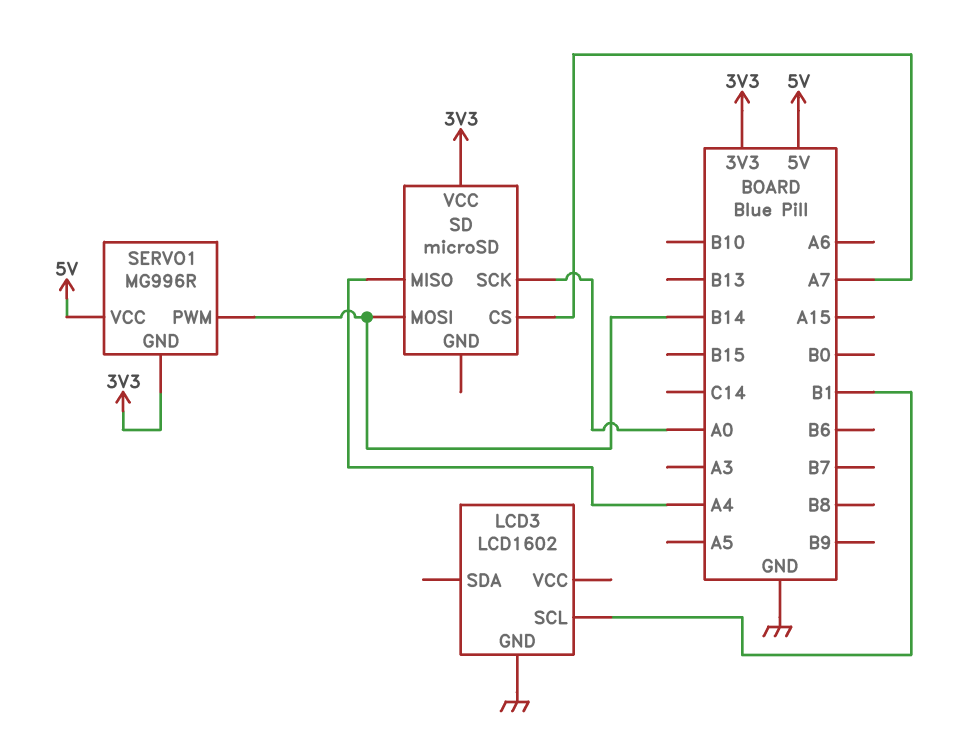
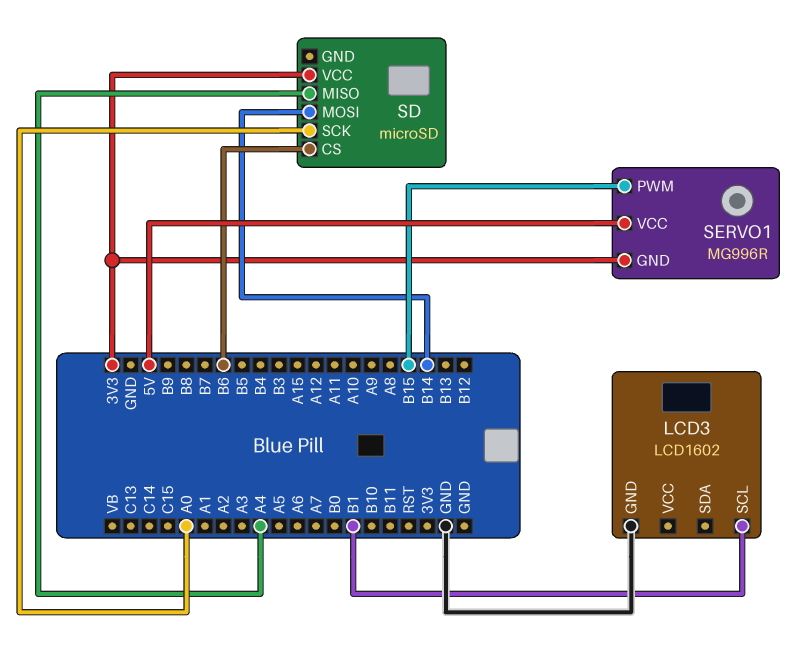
SD pin CS: A7 -> B6
SERVO1 pin PWM: B14 -> B15

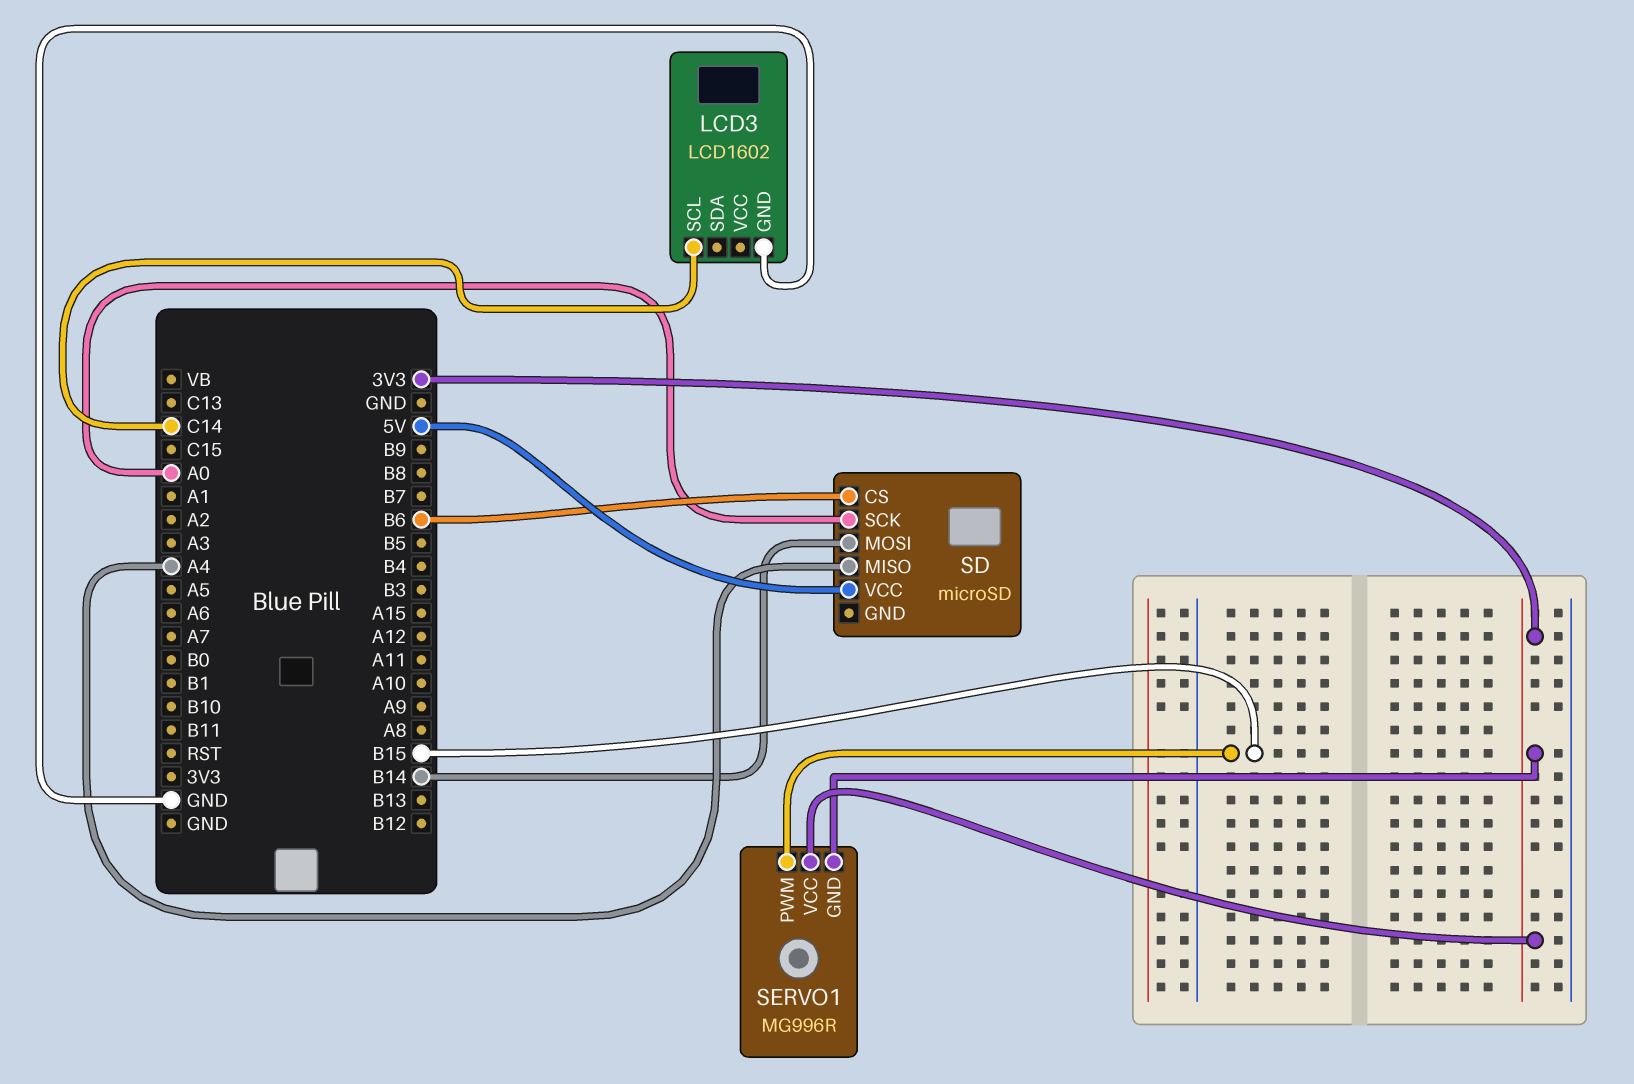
LCD3 pin SCL: B1 -> C14
SD pin VCC: 3V3 -> 5V
SERVO1 pin VCC: 5V -> 3V3

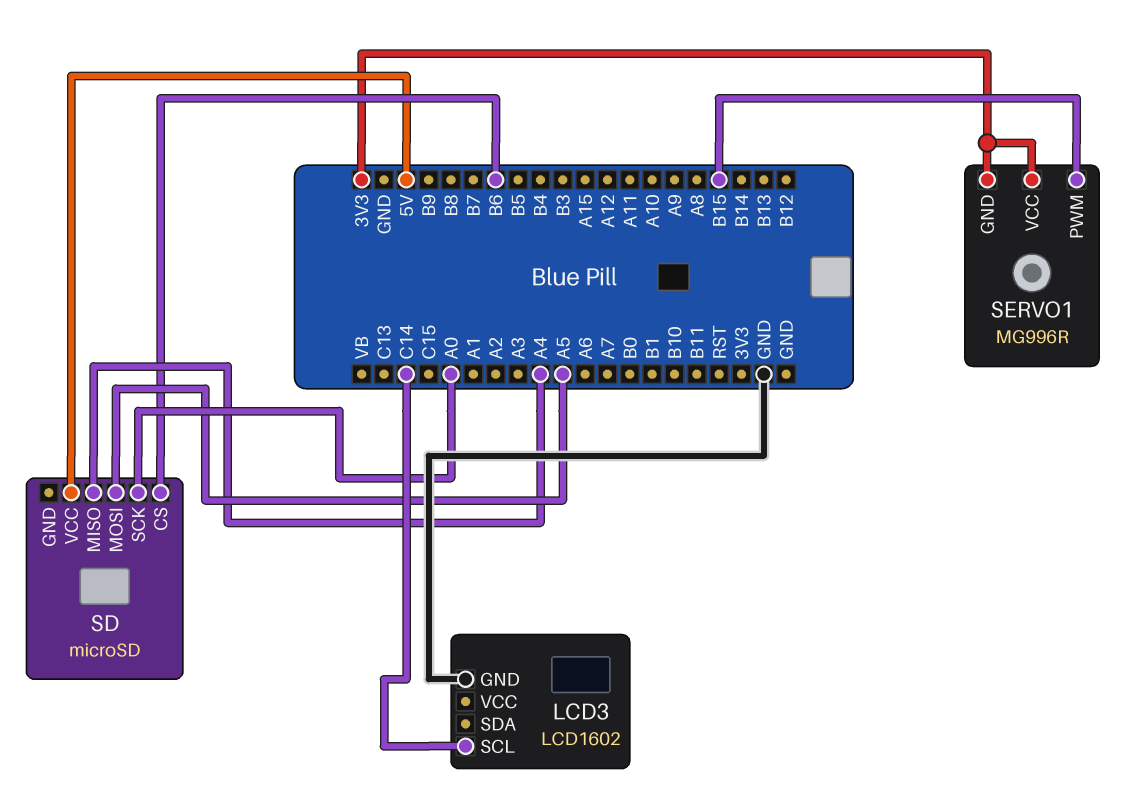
SD pin MOSI: B14 -> A5

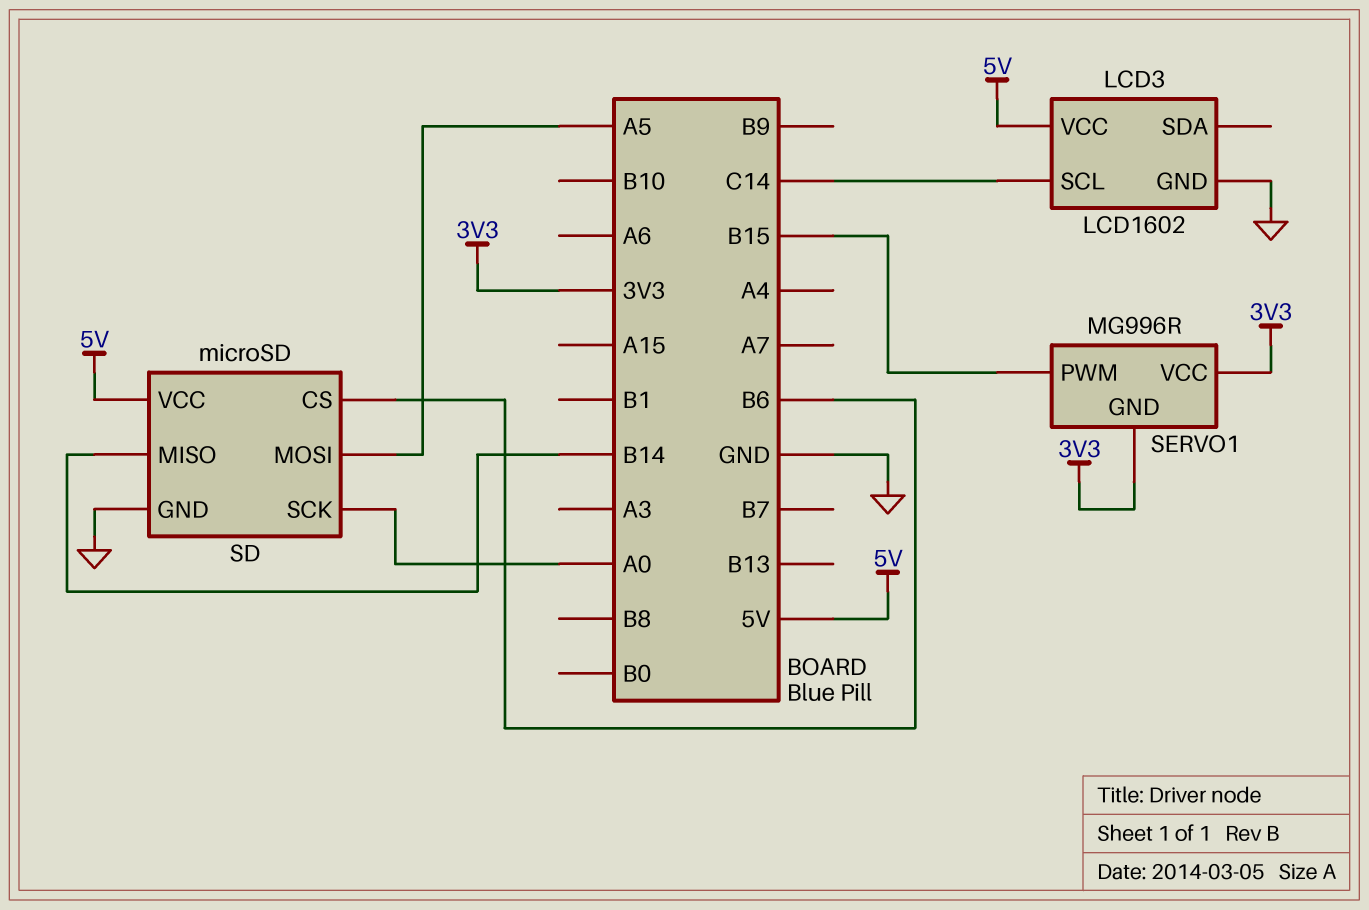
LCD3 pin VCC: none -> 5V
SD pin GND: none -> GND
SD pin MISO: A4 -> B14

